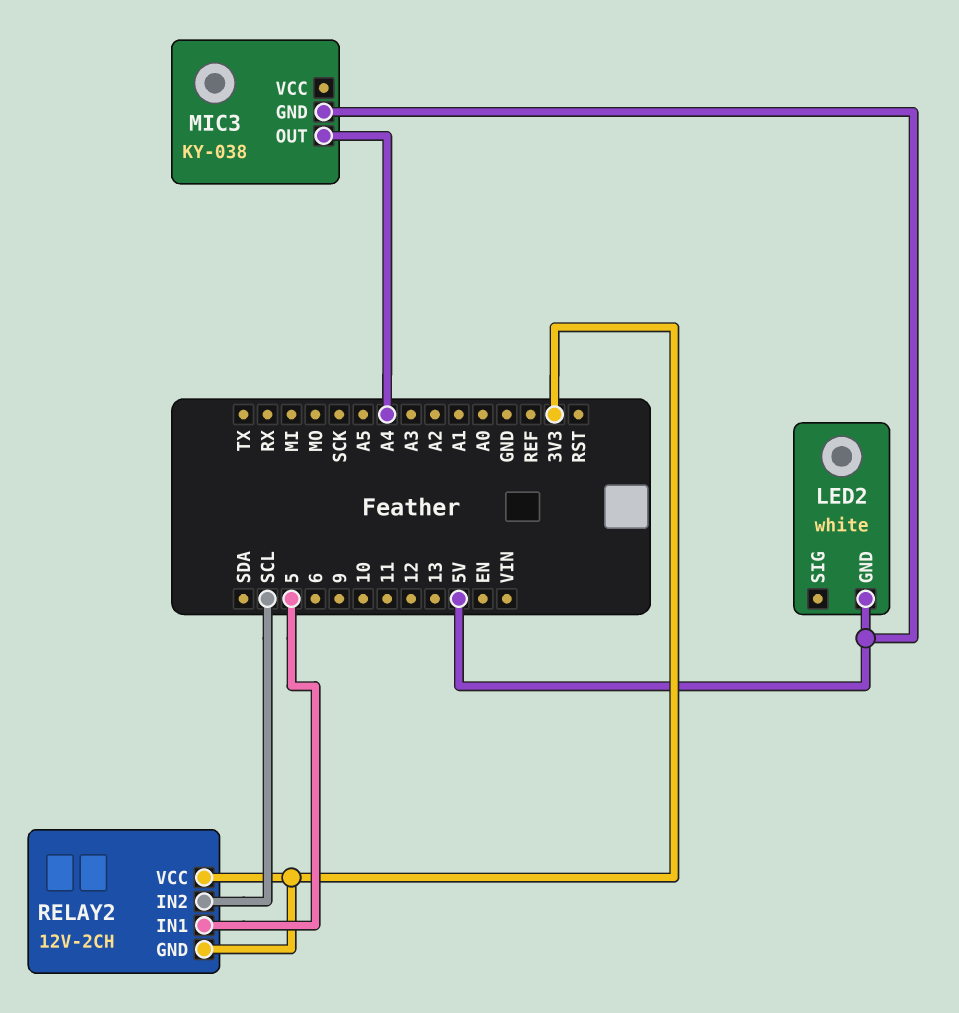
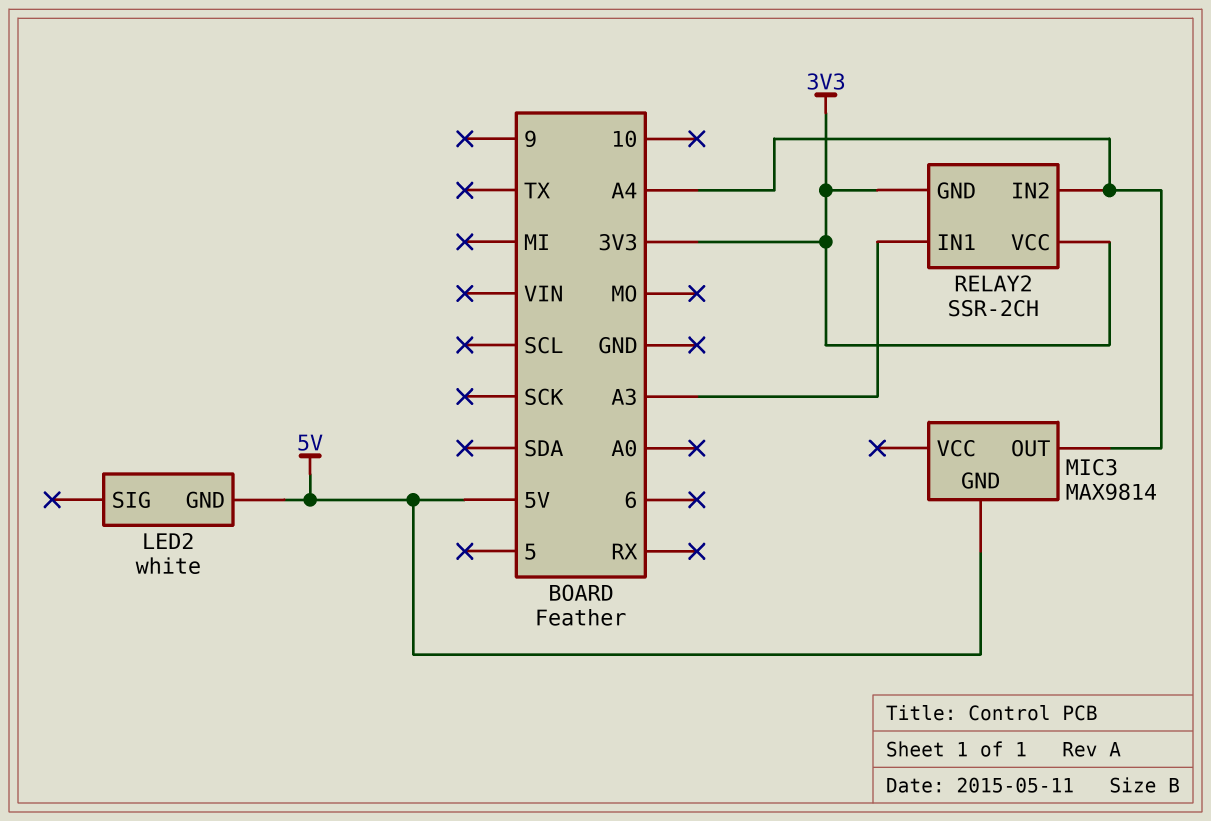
MIC3: KY-038 -> MAX9814
RELAY2: 12V-2CH -> SSR-2CH
RELAY2 pin IN1: 5 -> A3
RELAY2 pin IN2: SCL -> A4

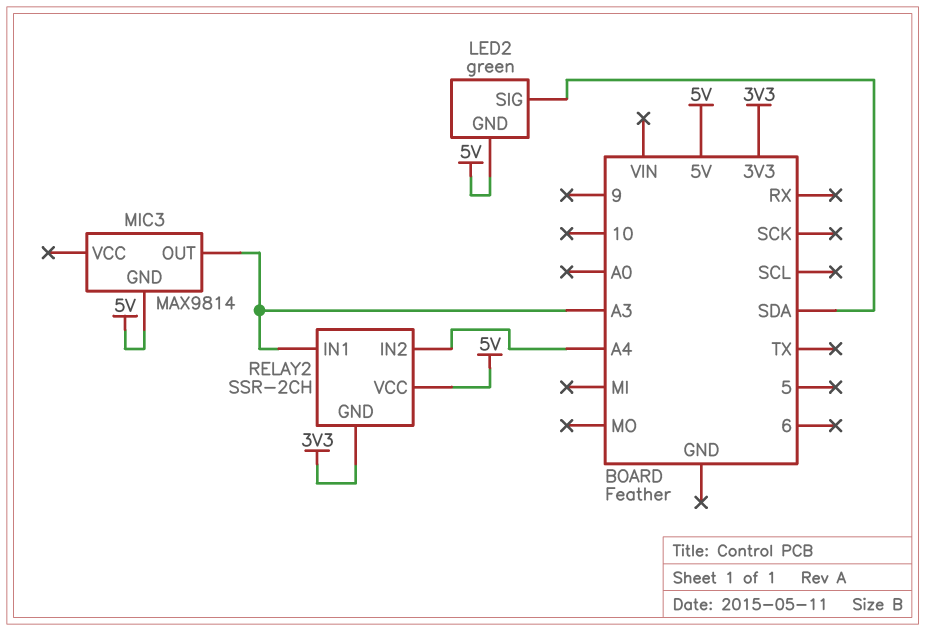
LED2: white -> green
LED2 pin SIG: none -> SDA
MIC3 pin OUT: A4 -> A3
RELAY2 pin VCC: 3V3 -> 5V

